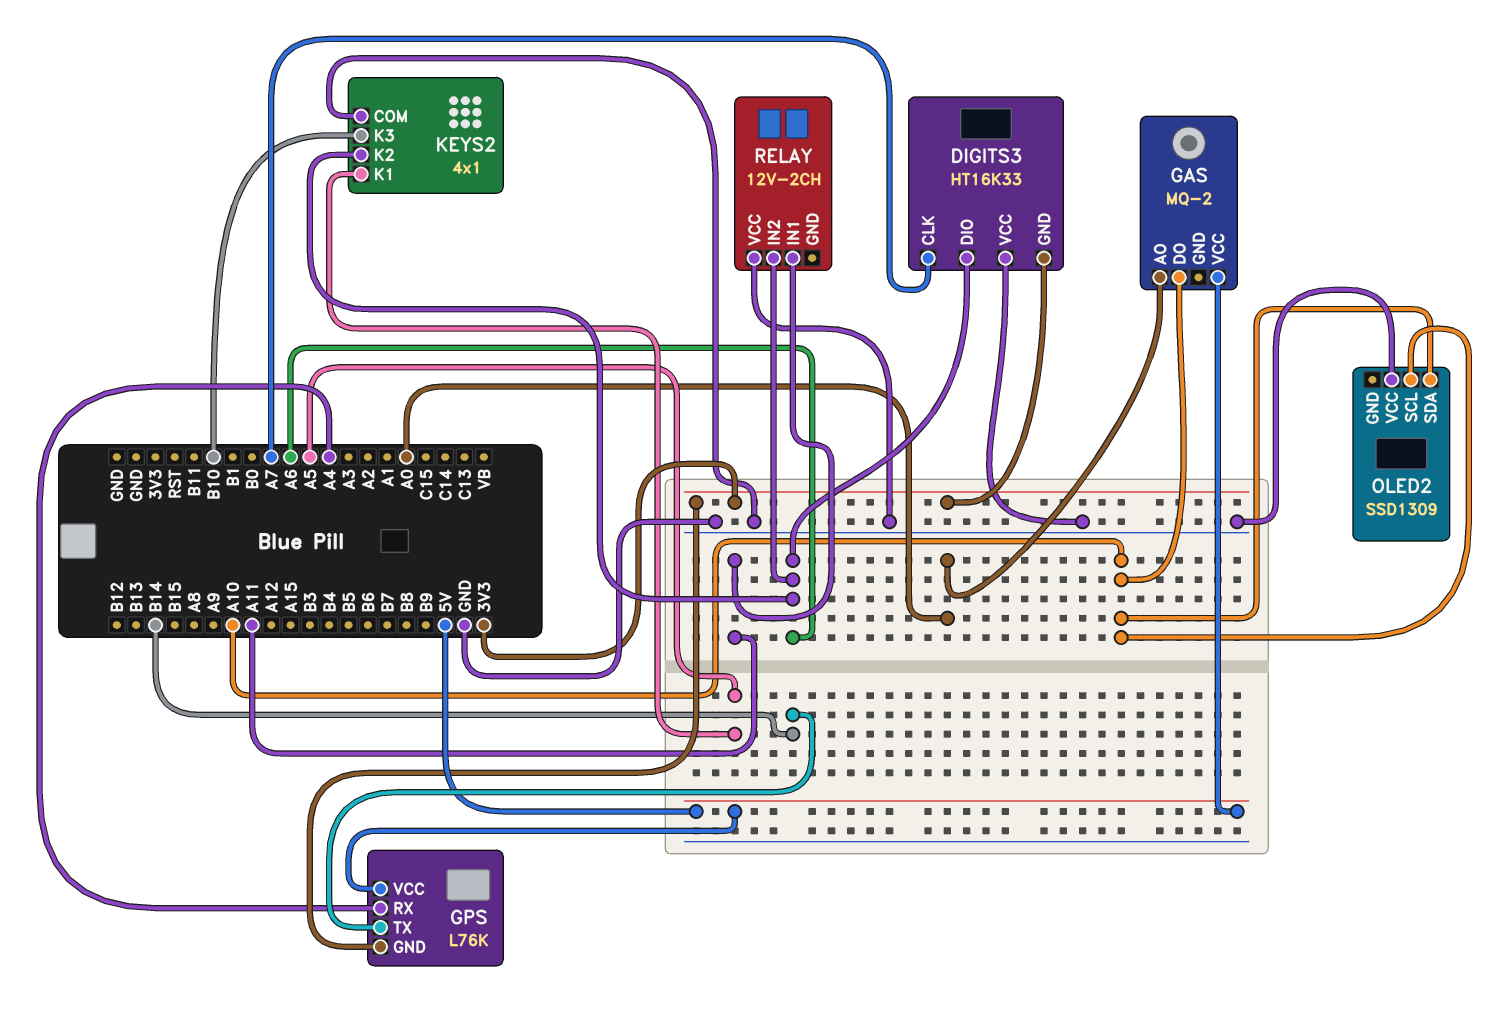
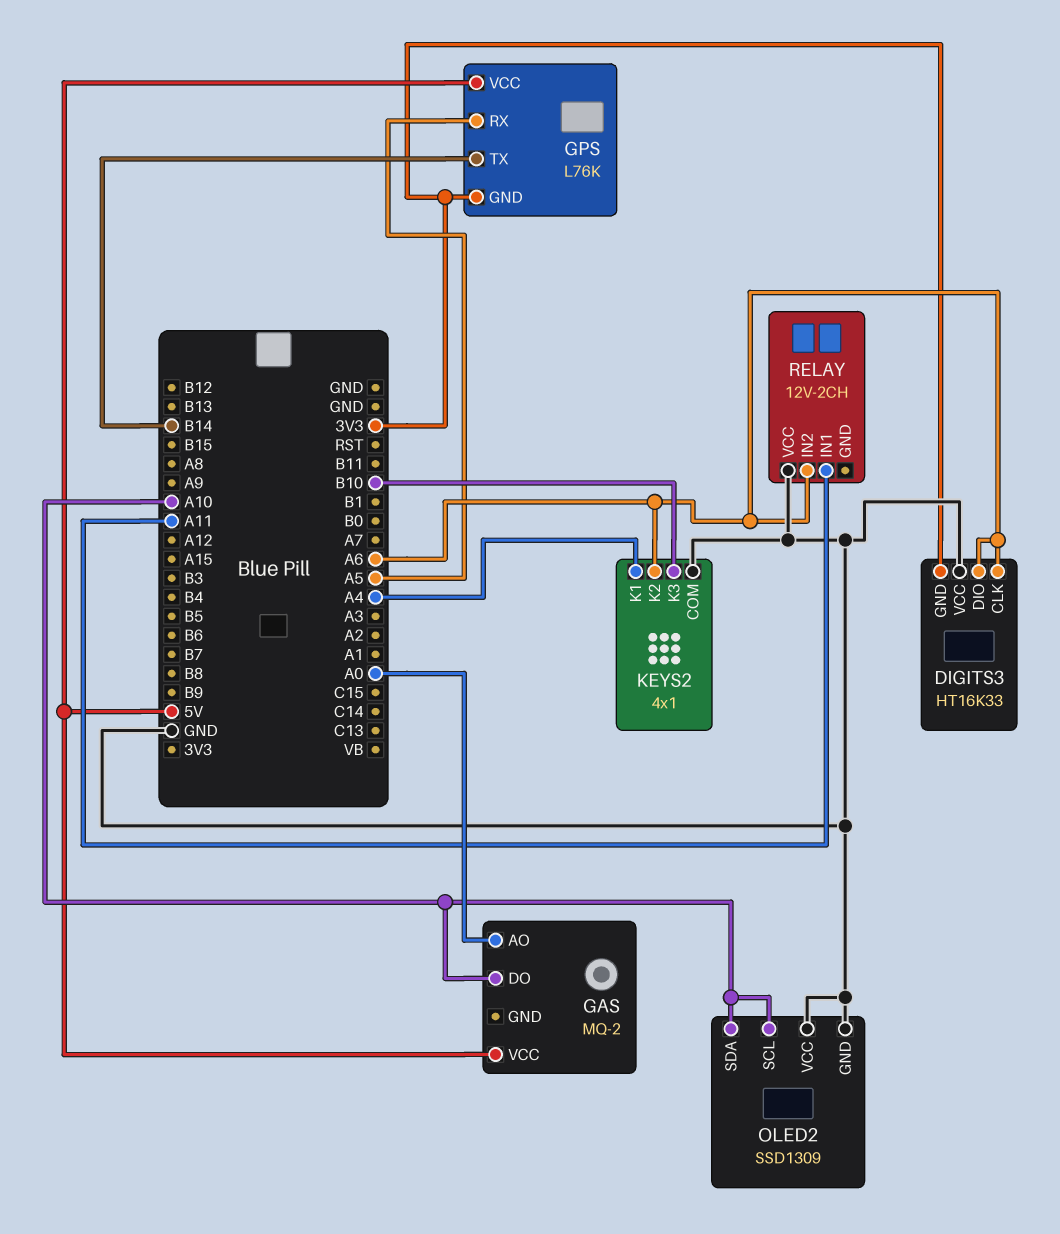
DIGITS3 pin CLK: A7 -> A6
GPS pin RX: A4 -> A5
KEYS2 pin K1: A5 -> A4
OLED2 pin GND: none -> GND

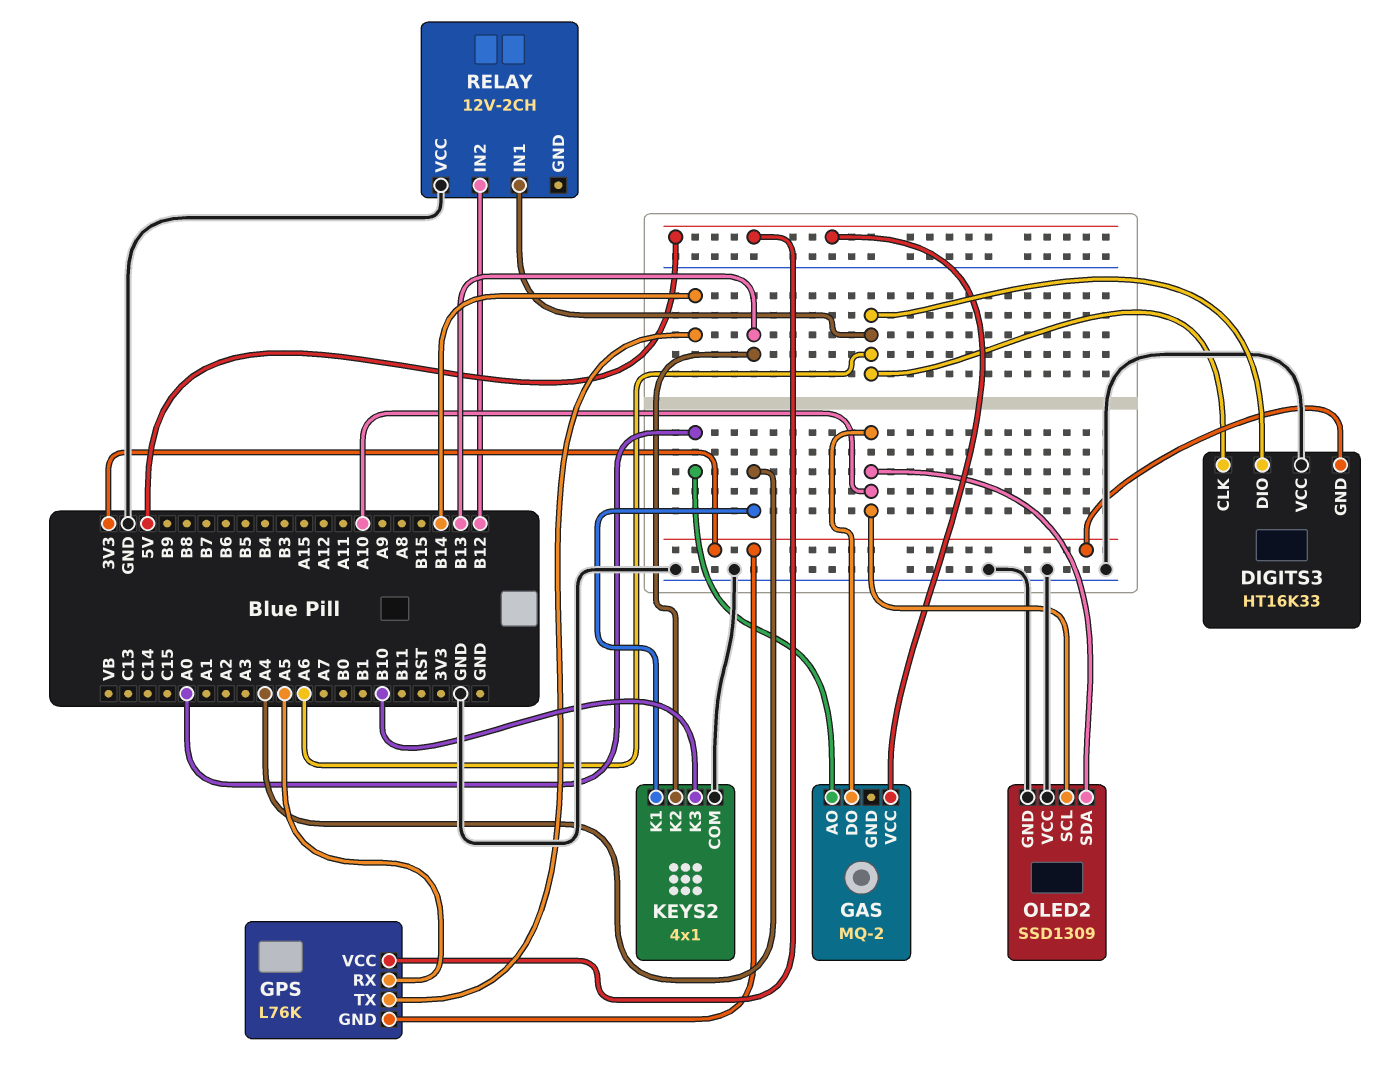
KEYS2 pin K2: A6 -> B13
RELAY pin IN1: A11 -> A6
RELAY pin IN2: A6 -> B12

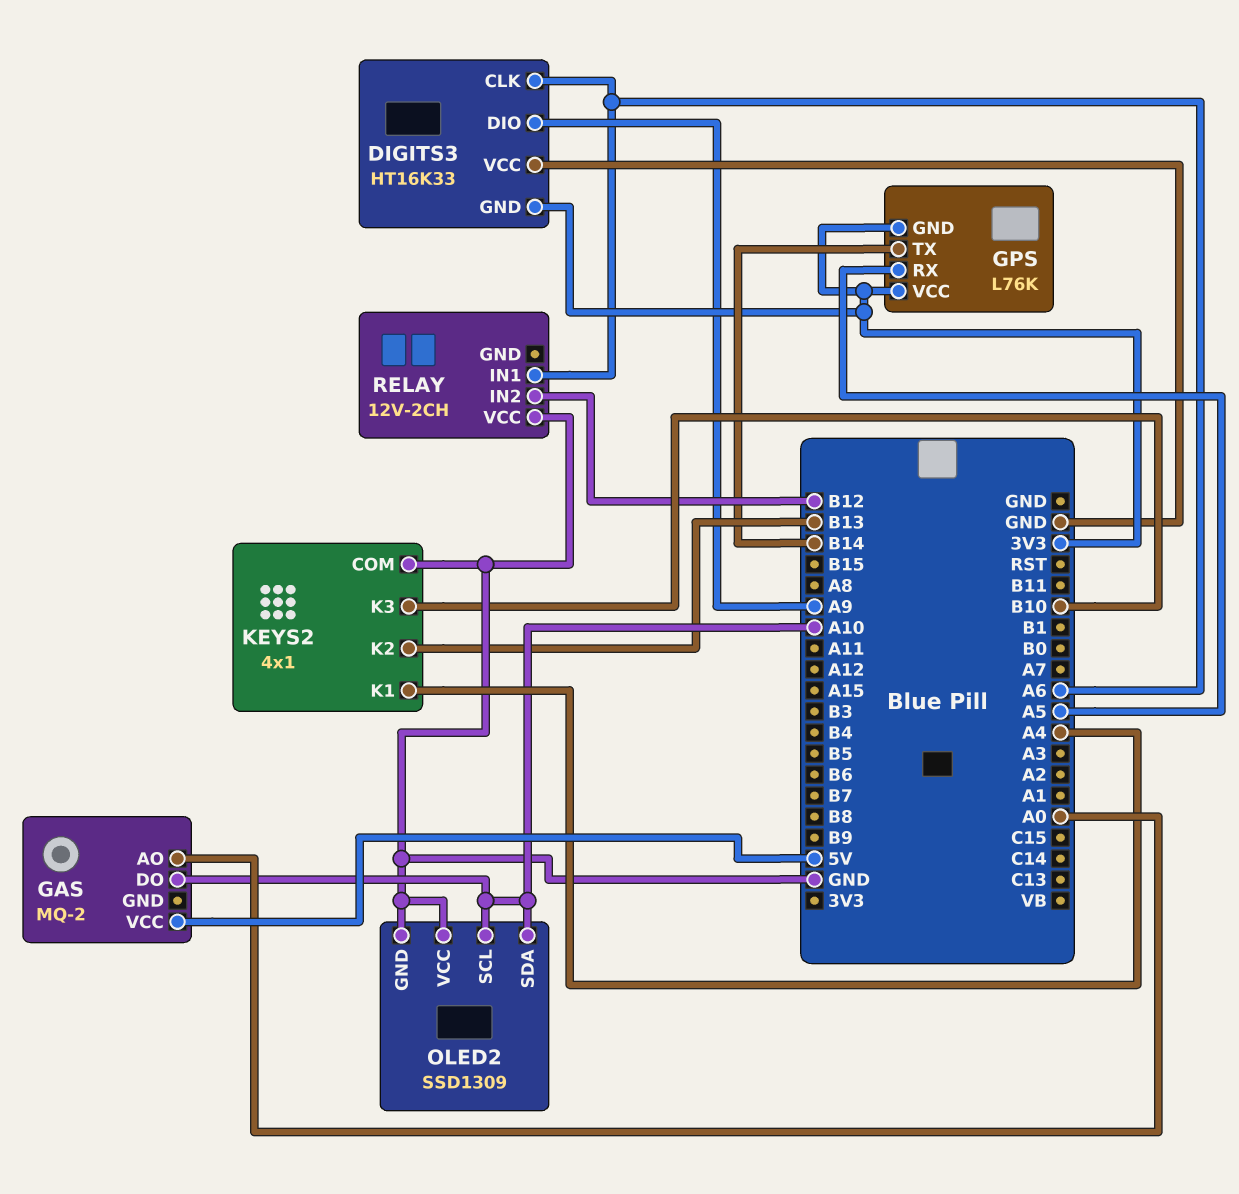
DIGITS3 pin DIO: A6 -> A9
GPS pin VCC: 5V -> 3V3

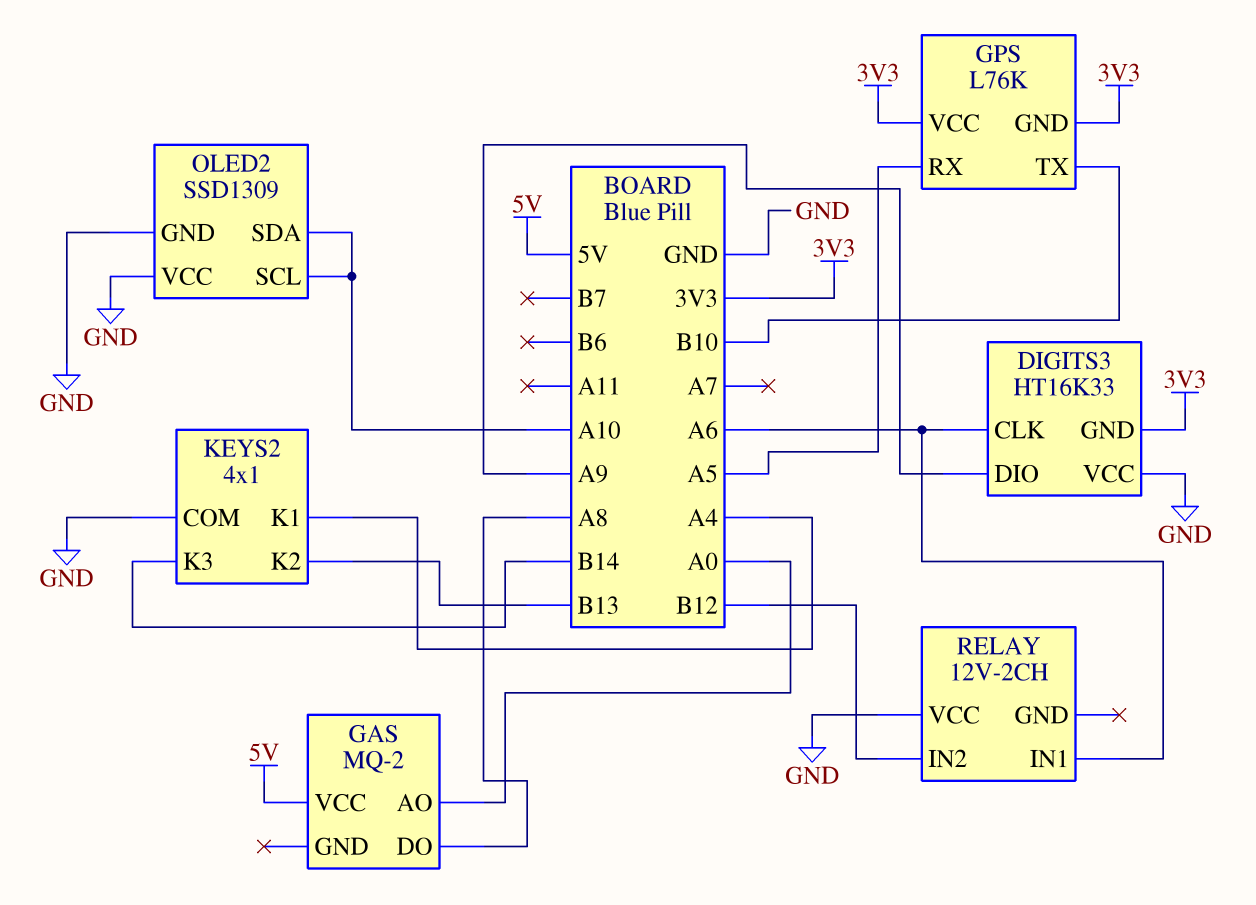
GAS pin DO: A10 -> A8
GPS pin TX: B14 -> B10
KEYS2 pin K3: B10 -> B14

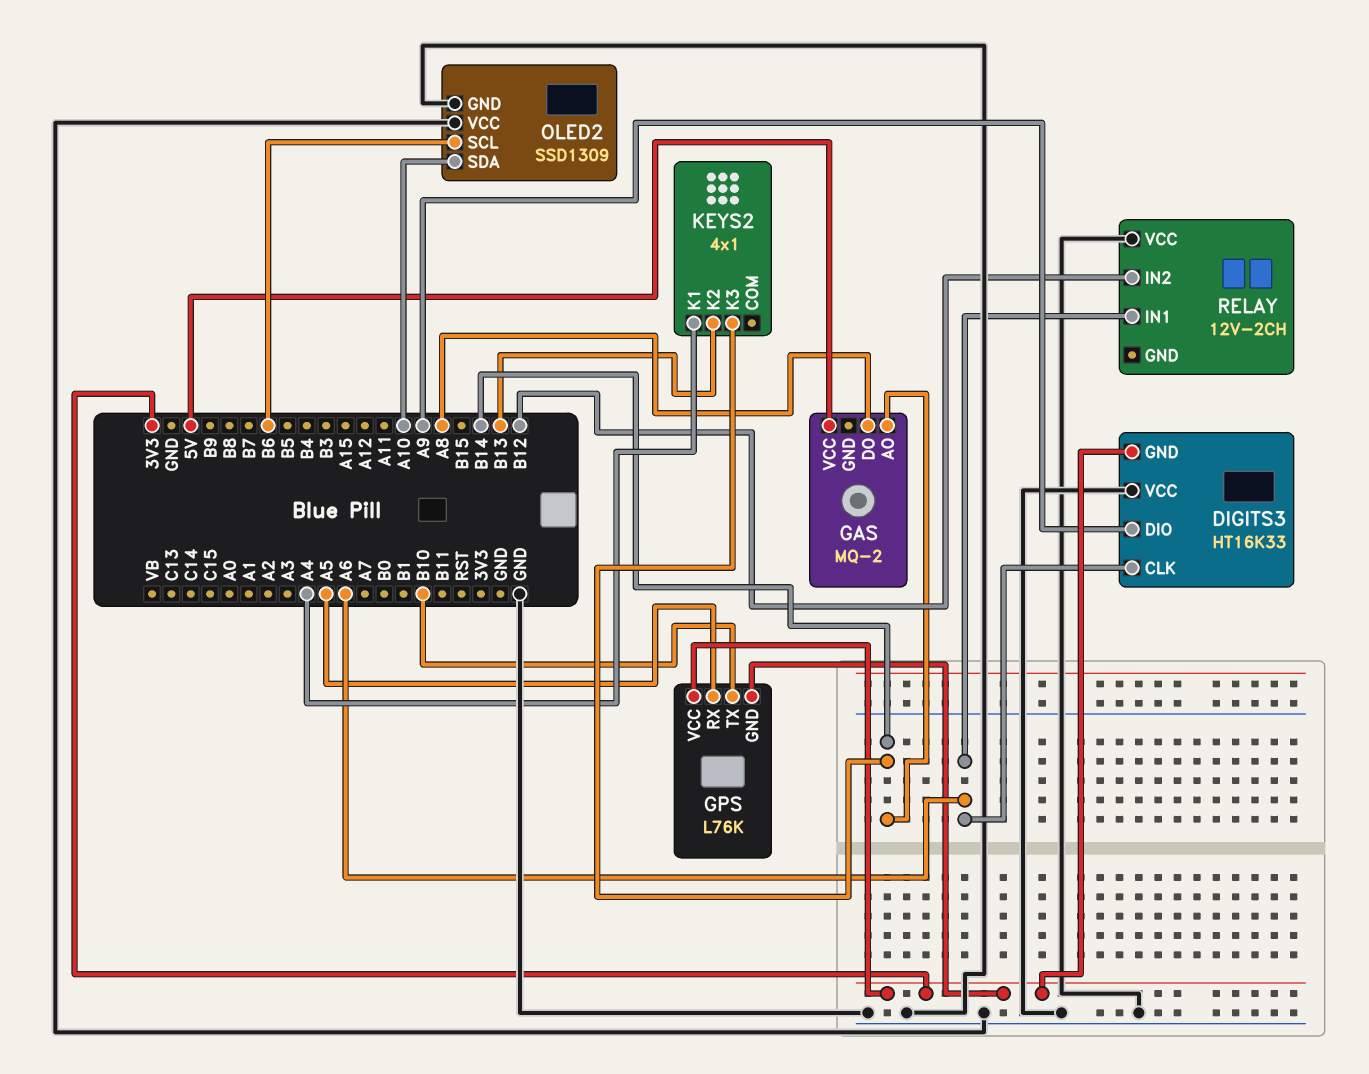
GAS pin AO: A0 -> B14
KEYS2 pin COM: GND -> none
OLED2 pin SCL: A10 -> B6

